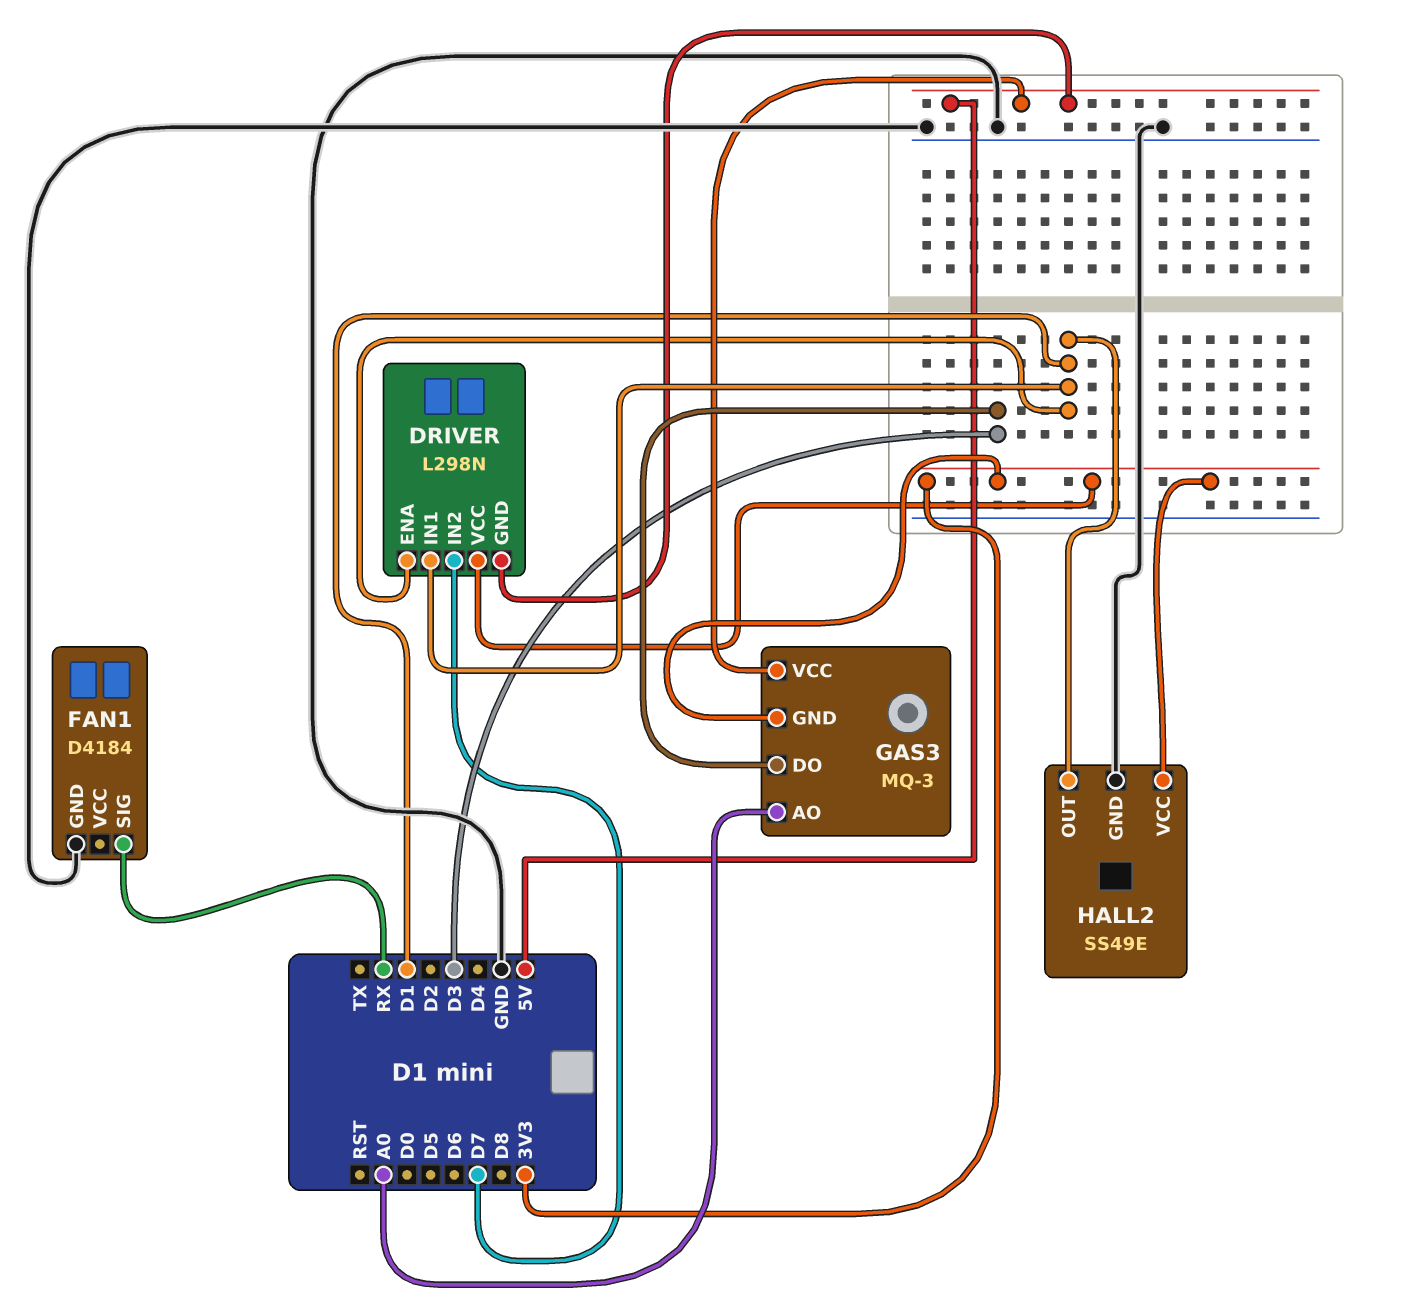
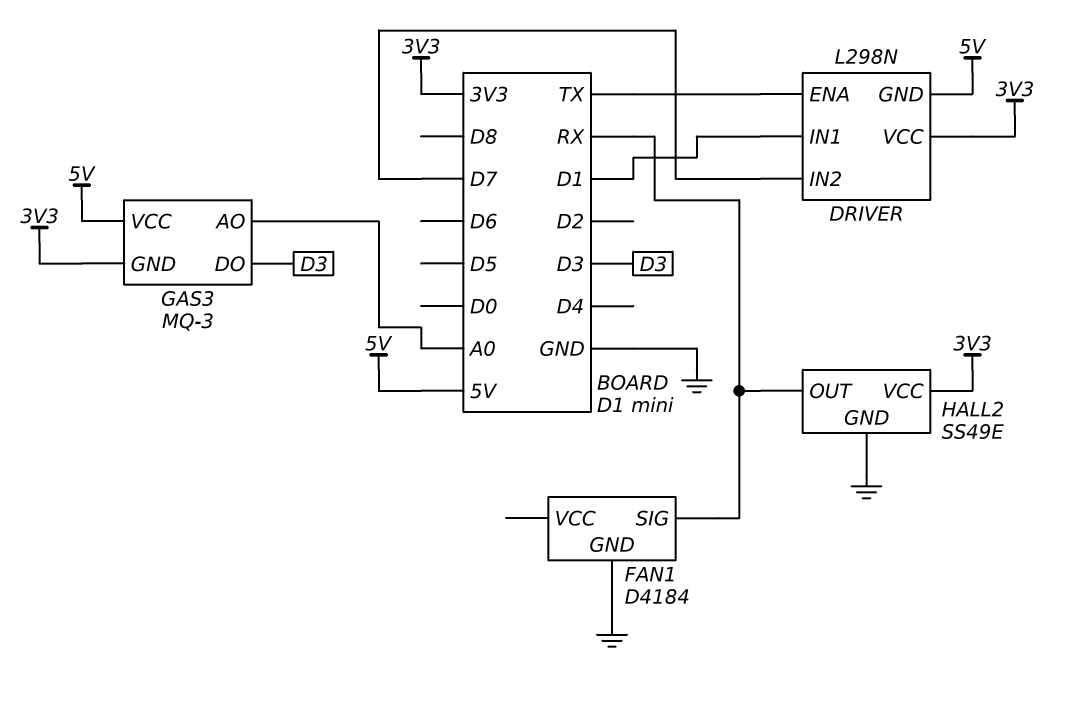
DRIVER pin ENA: D1 -> TX
HALL2 pin OUT: D1 -> RX

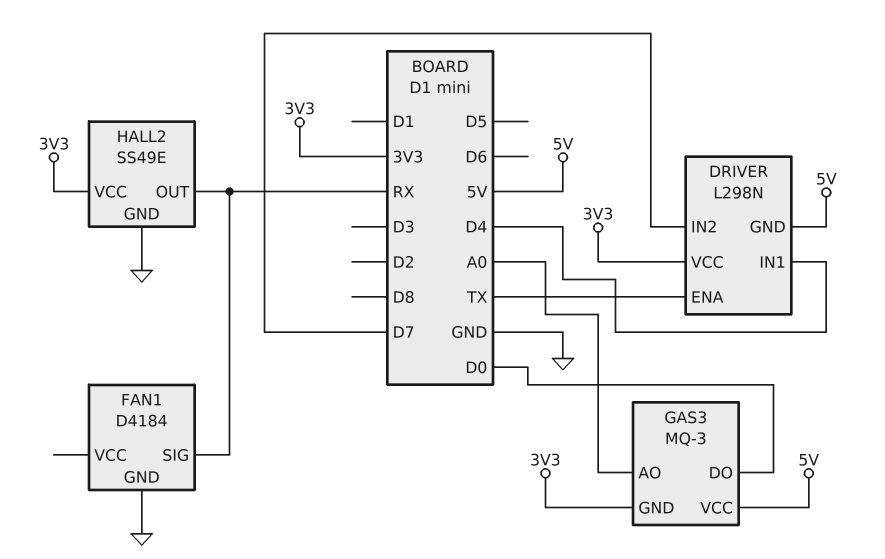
DRIVER pin IN1: D1 -> D4
GAS3 pin DO: D3 -> D0

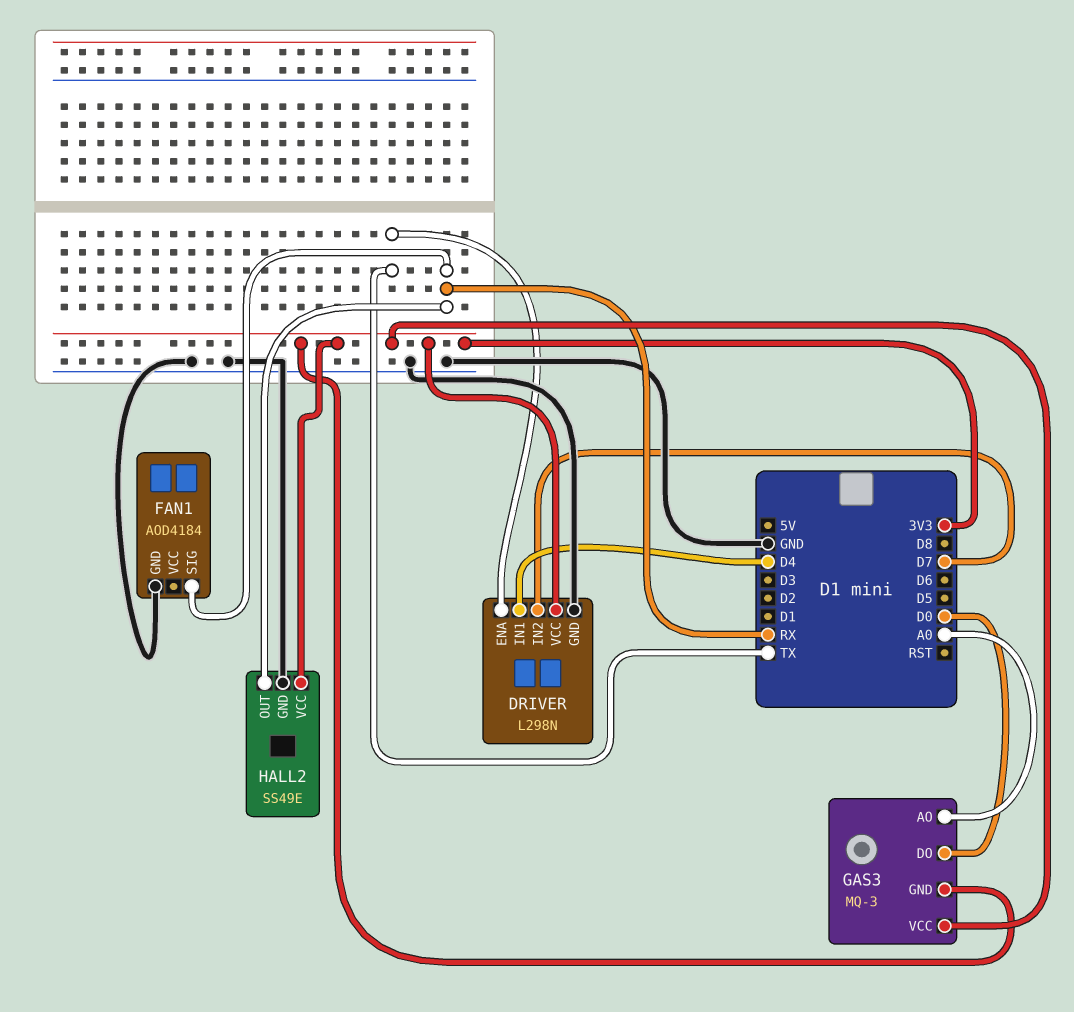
DRIVER pin GND: 5V -> GND
FAN1: D4184 -> AOD4184
GAS3 pin VCC: 5V -> 3V3

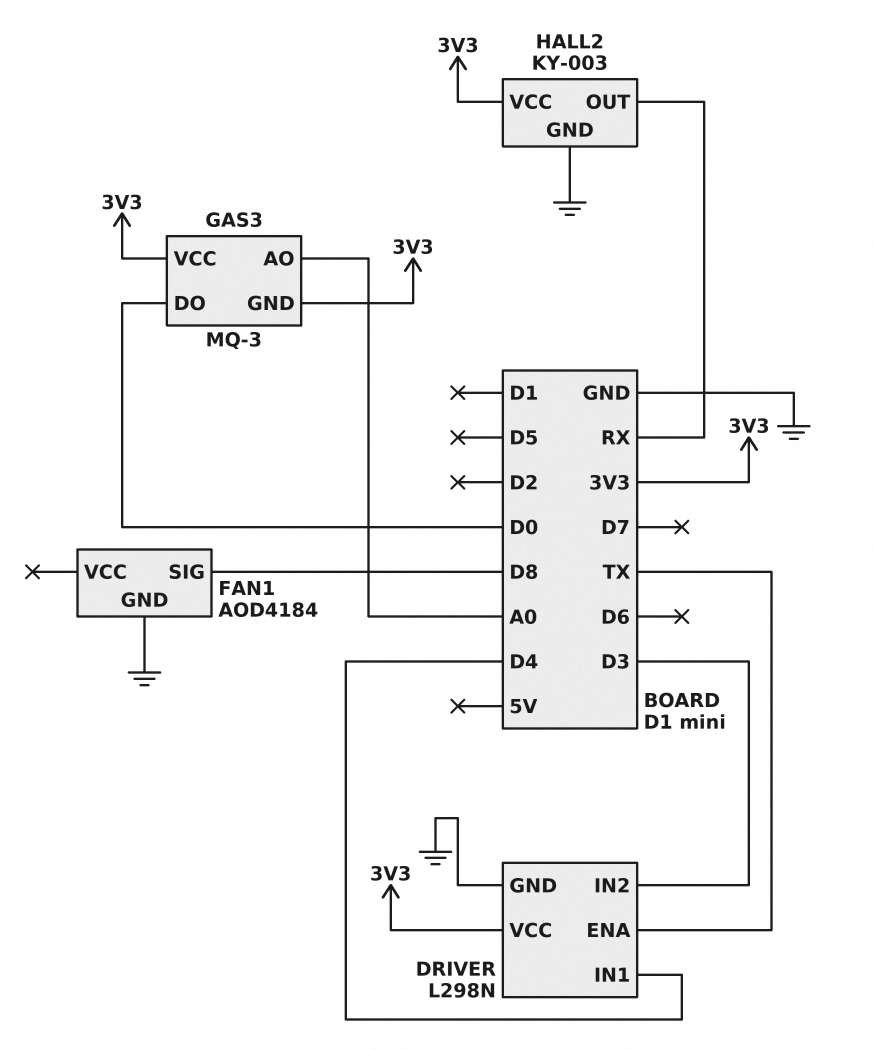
DRIVER pin IN2: D7 -> D3
FAN1 pin SIG: RX -> D8
HALL2: SS49E -> KY-003

